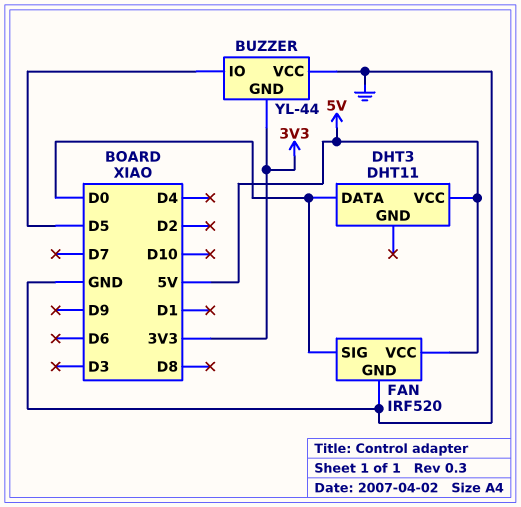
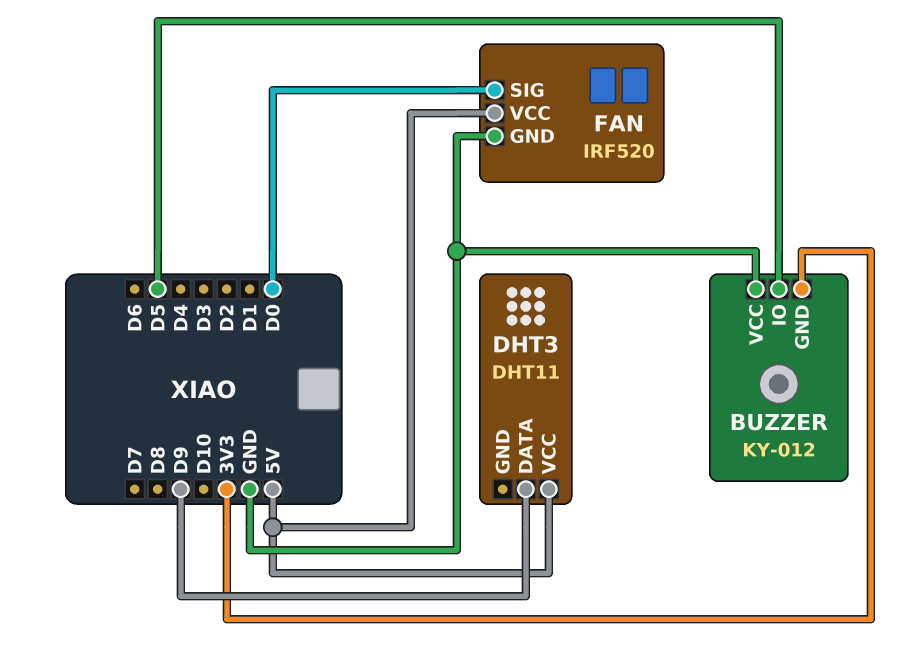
BUZZER: YL-44 -> KY-012
DHT3 pin DATA: D0 -> D9

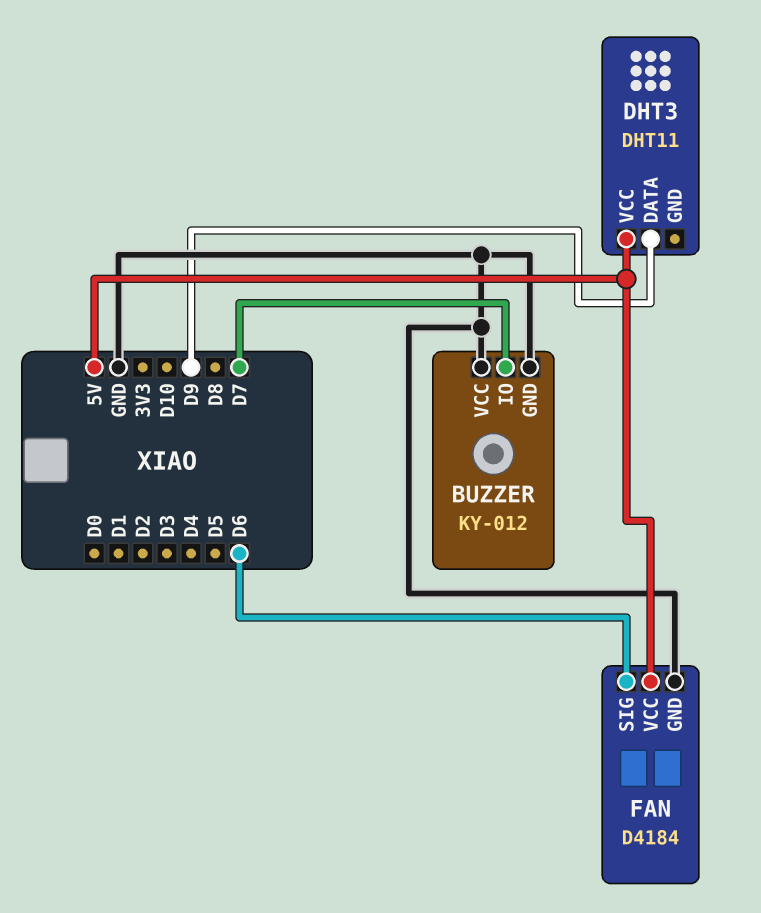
BUZZER pin GND: 3V3 -> GND
BUZZER pin IO: D5 -> D7
FAN: IRF520 -> D4184
FAN pin SIG: D0 -> D6

